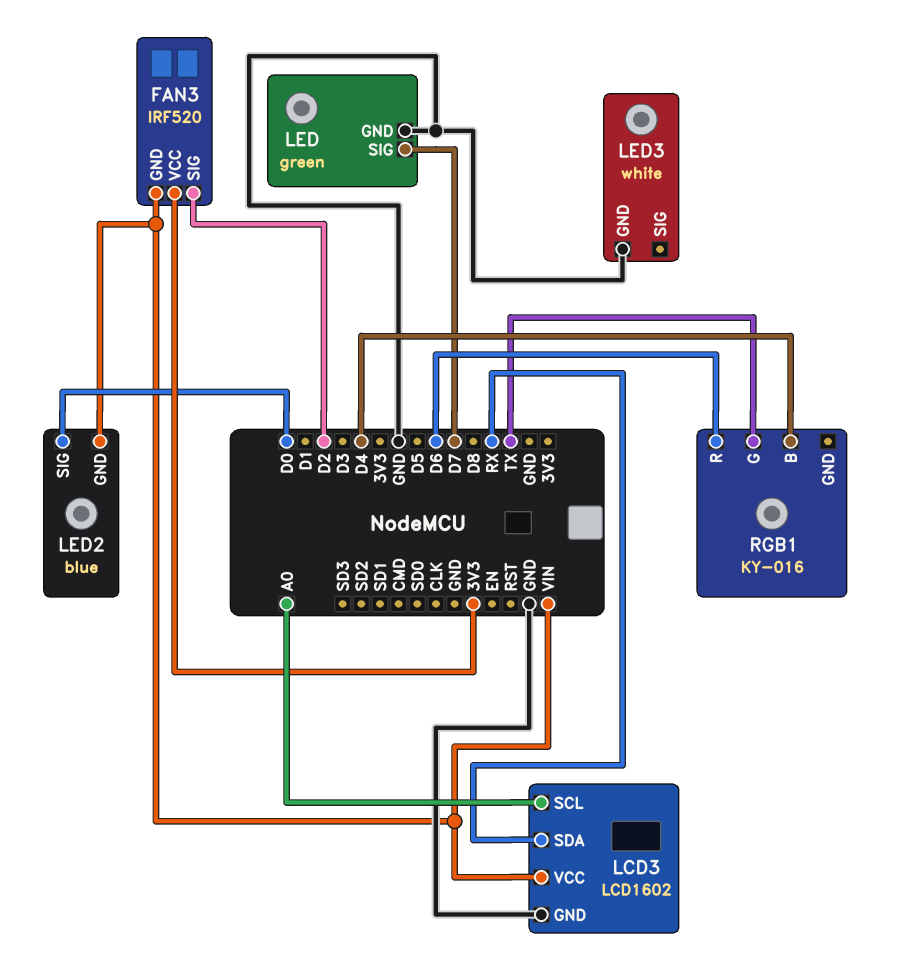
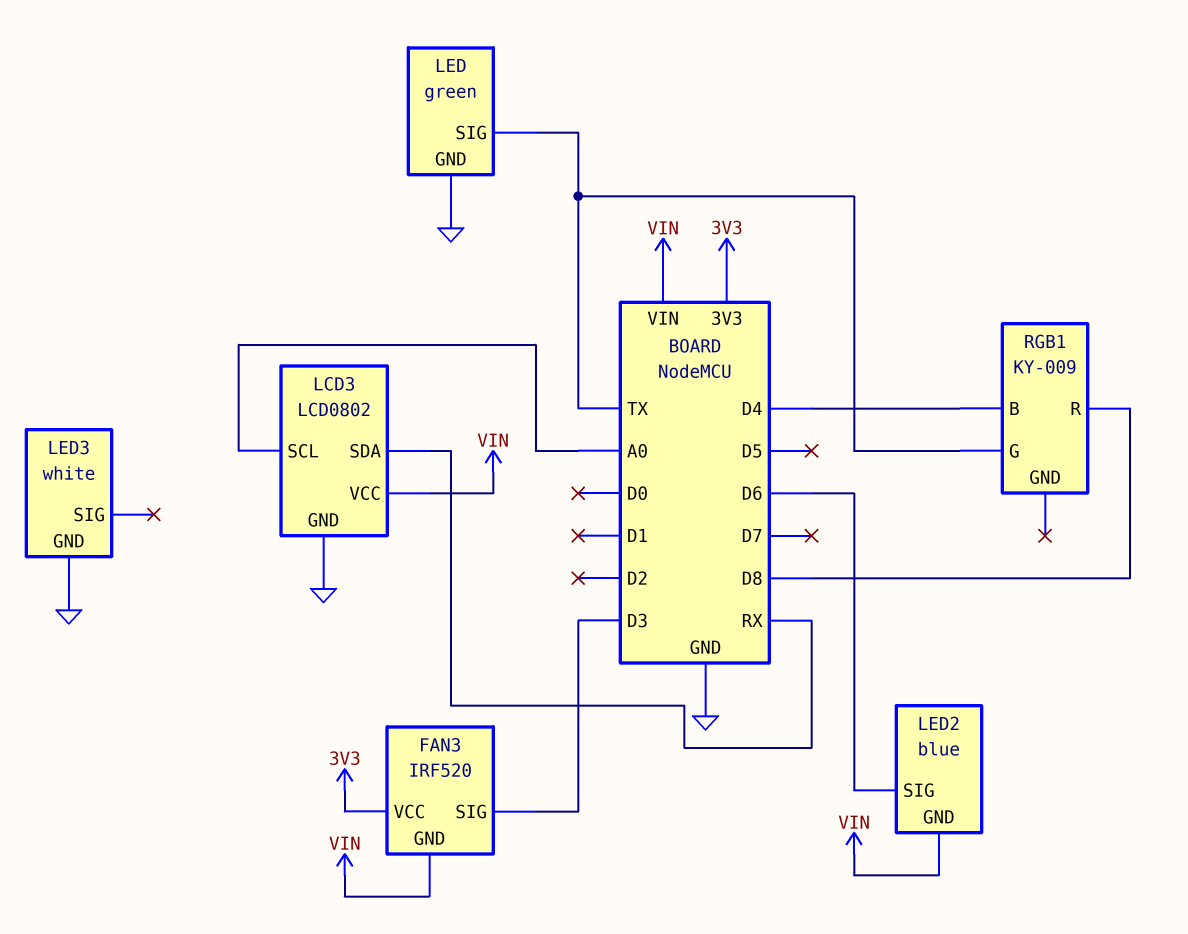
FAN3 pin SIG: D2 -> D3
LCD3: LCD1602 -> LCD0802
LED pin SIG: D7 -> TX
LED2 pin SIG: D0 -> D6
RGB1: KY-016 -> KY-009
RGB1 pin R: D6 -> D8

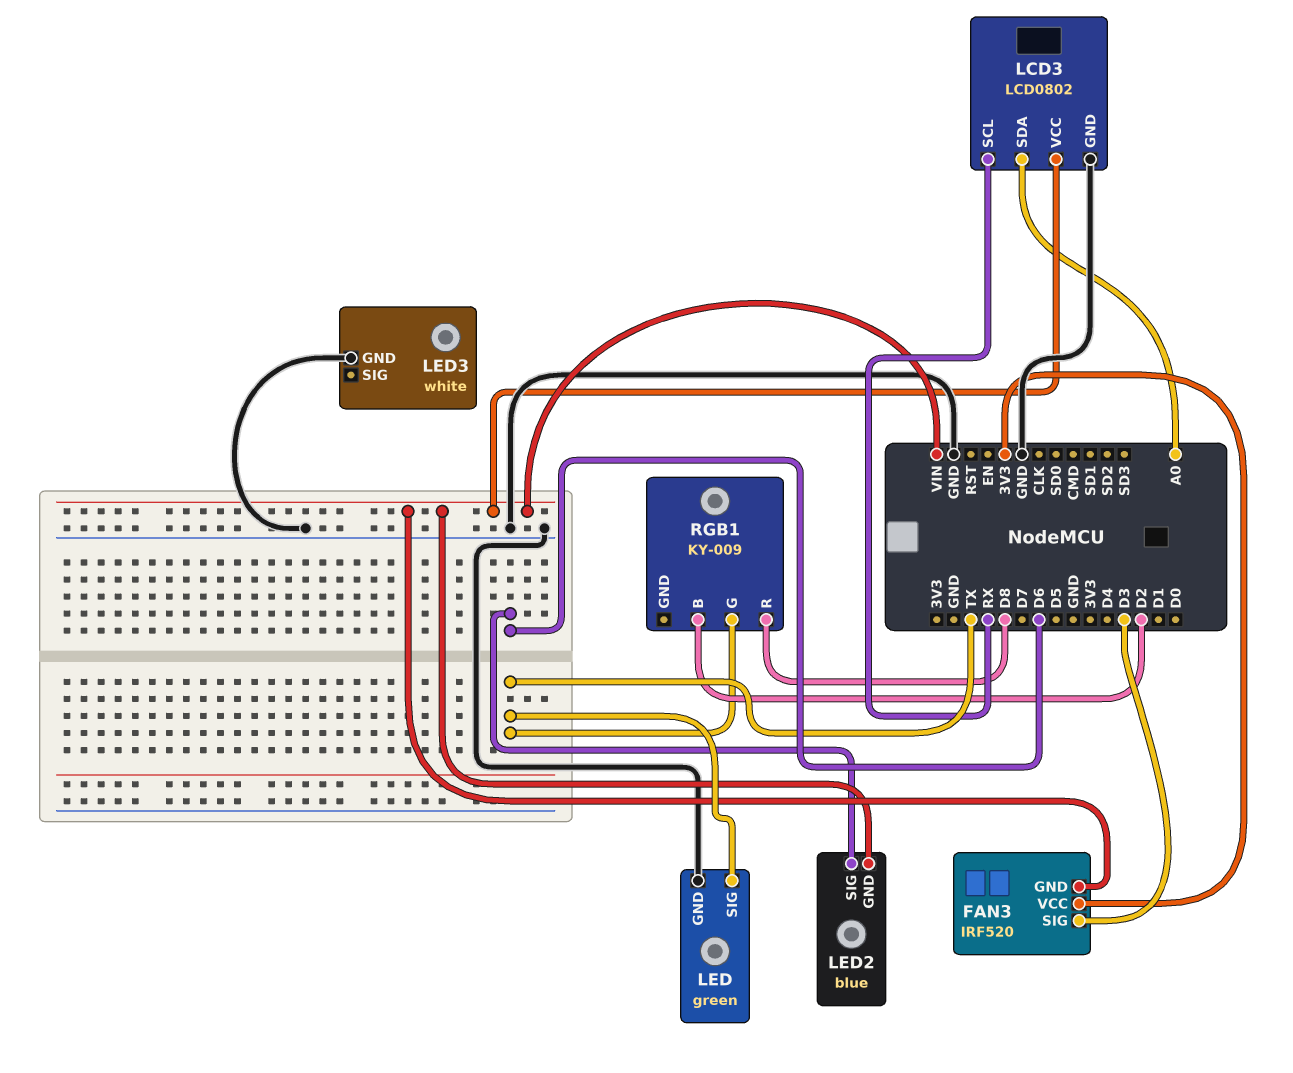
LCD3 pin SCL: A0 -> RX
LCD3 pin SDA: RX -> A0
RGB1 pin B: D4 -> D2

